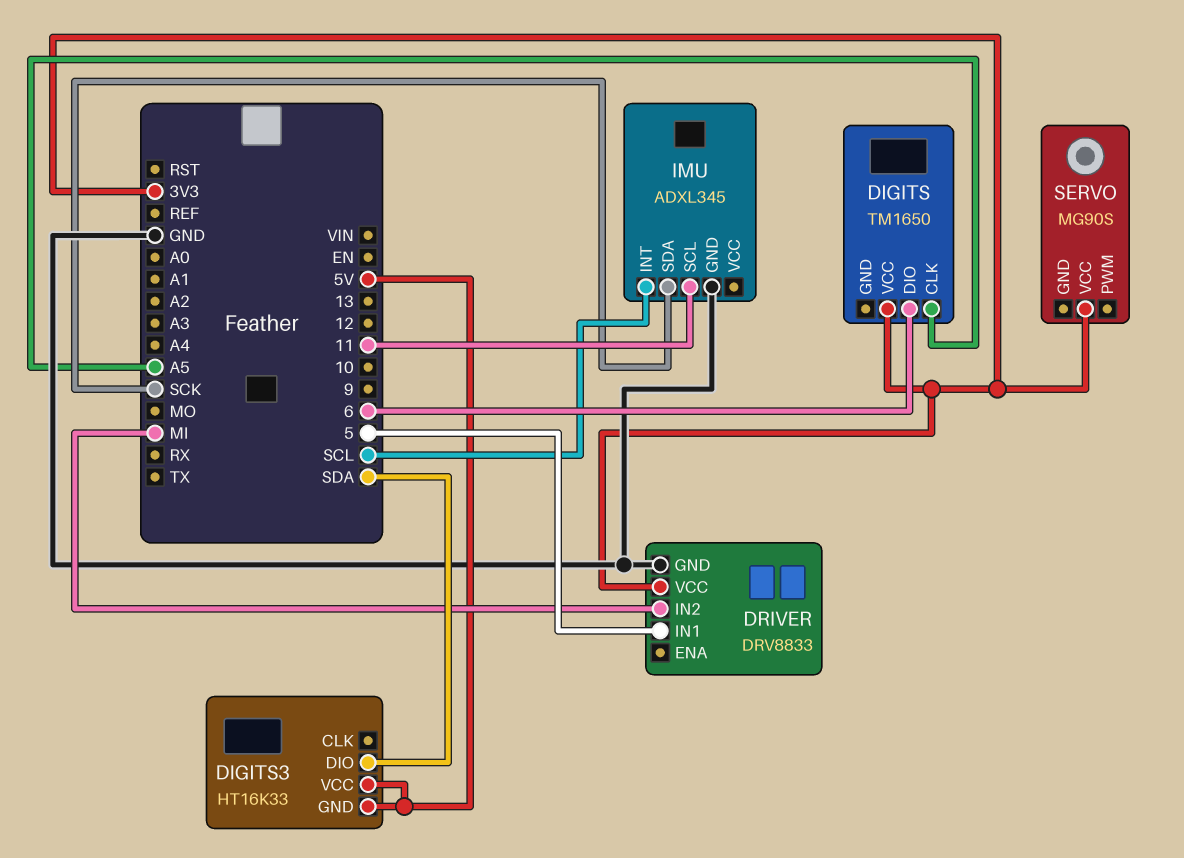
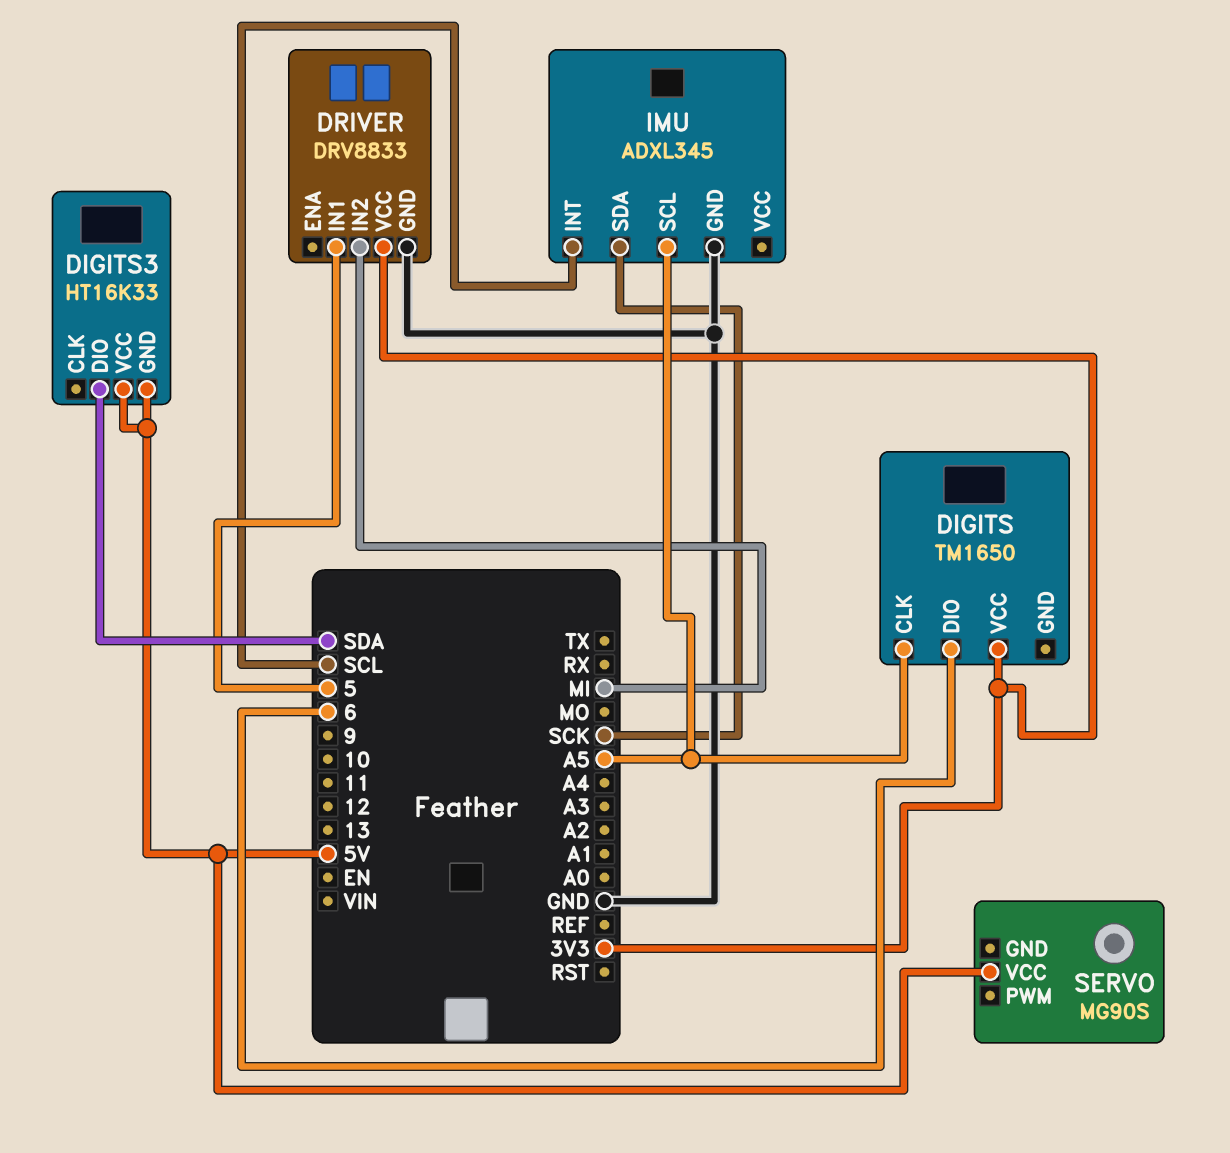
IMU pin SCL: 11 -> A5
SERVO pin VCC: 3V3 -> 5V

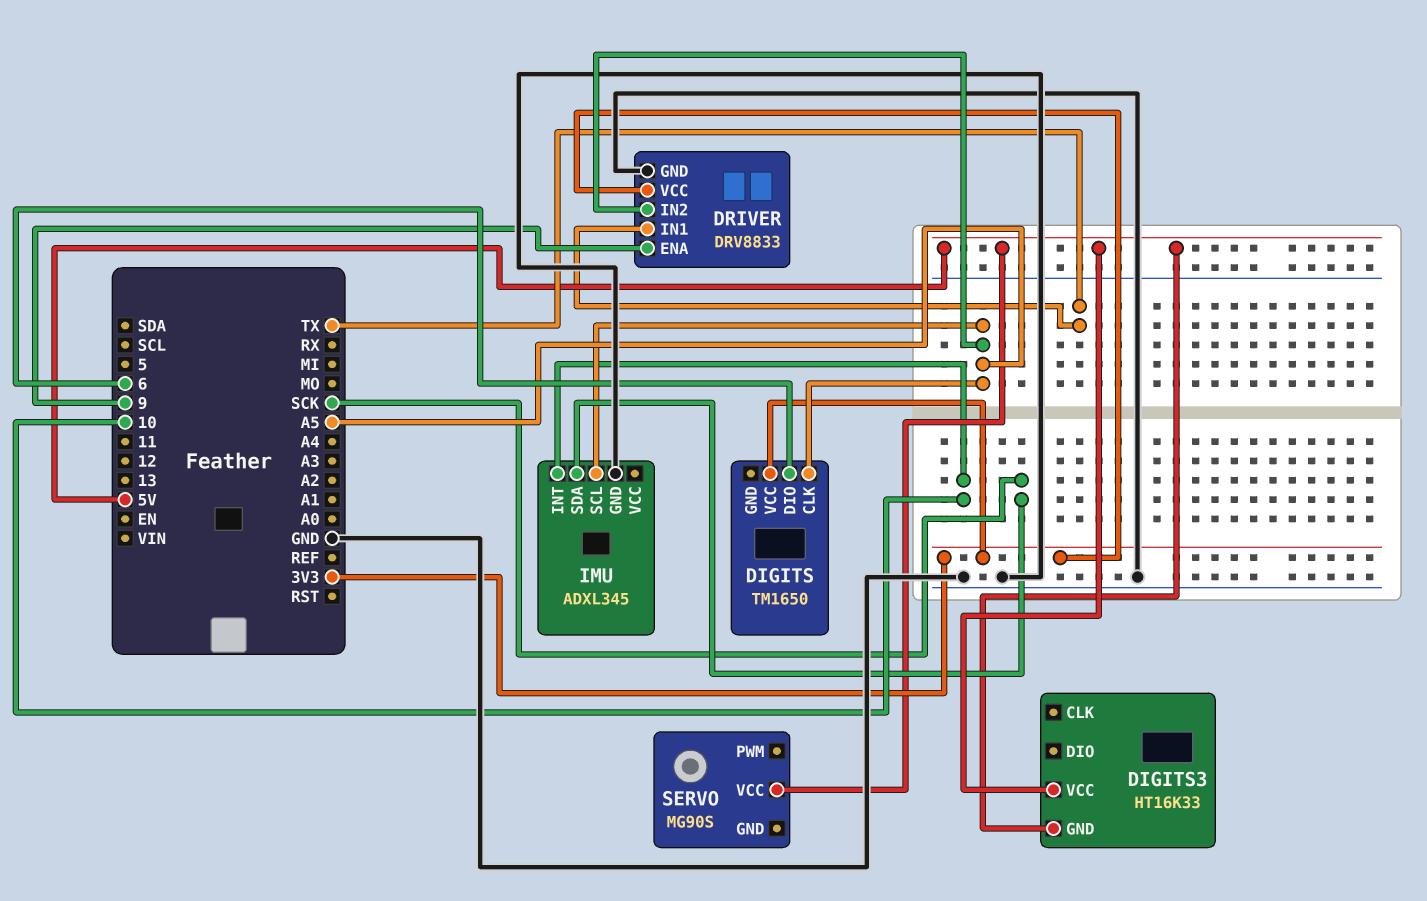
DIGITS3 pin DIO: SDA -> none
DRIVER pin ENA: none -> 9
DRIVER pin IN1: 5 -> TX
DRIVER pin IN2: MI -> A5
IMU pin INT: SCL -> 10

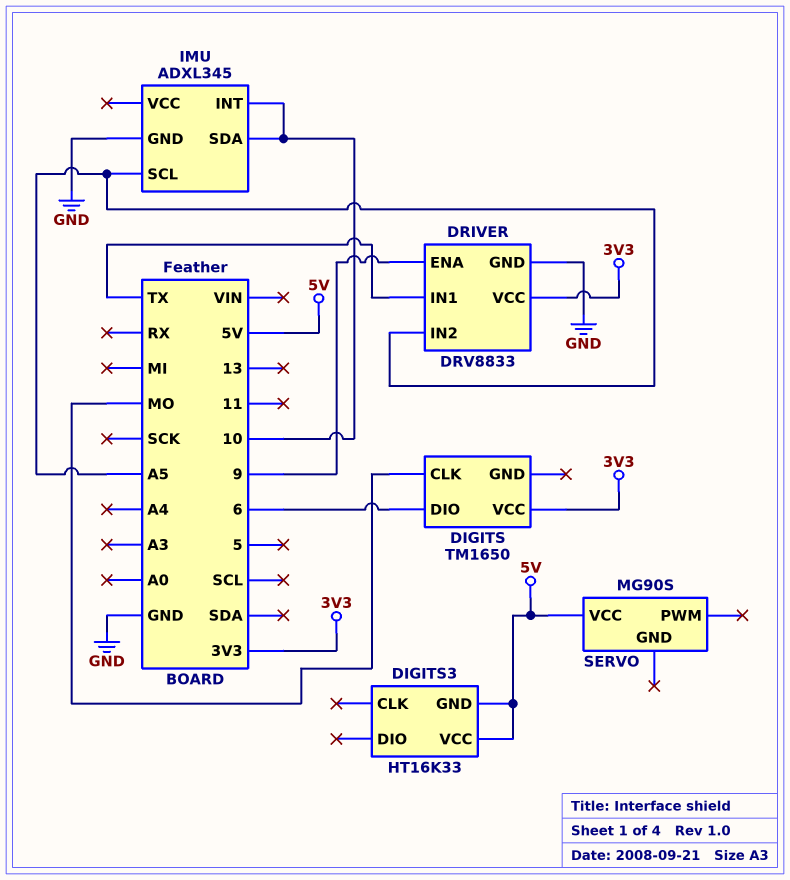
DIGITS pin CLK: A5 -> MO
IMU pin SDA: SCK -> 10

